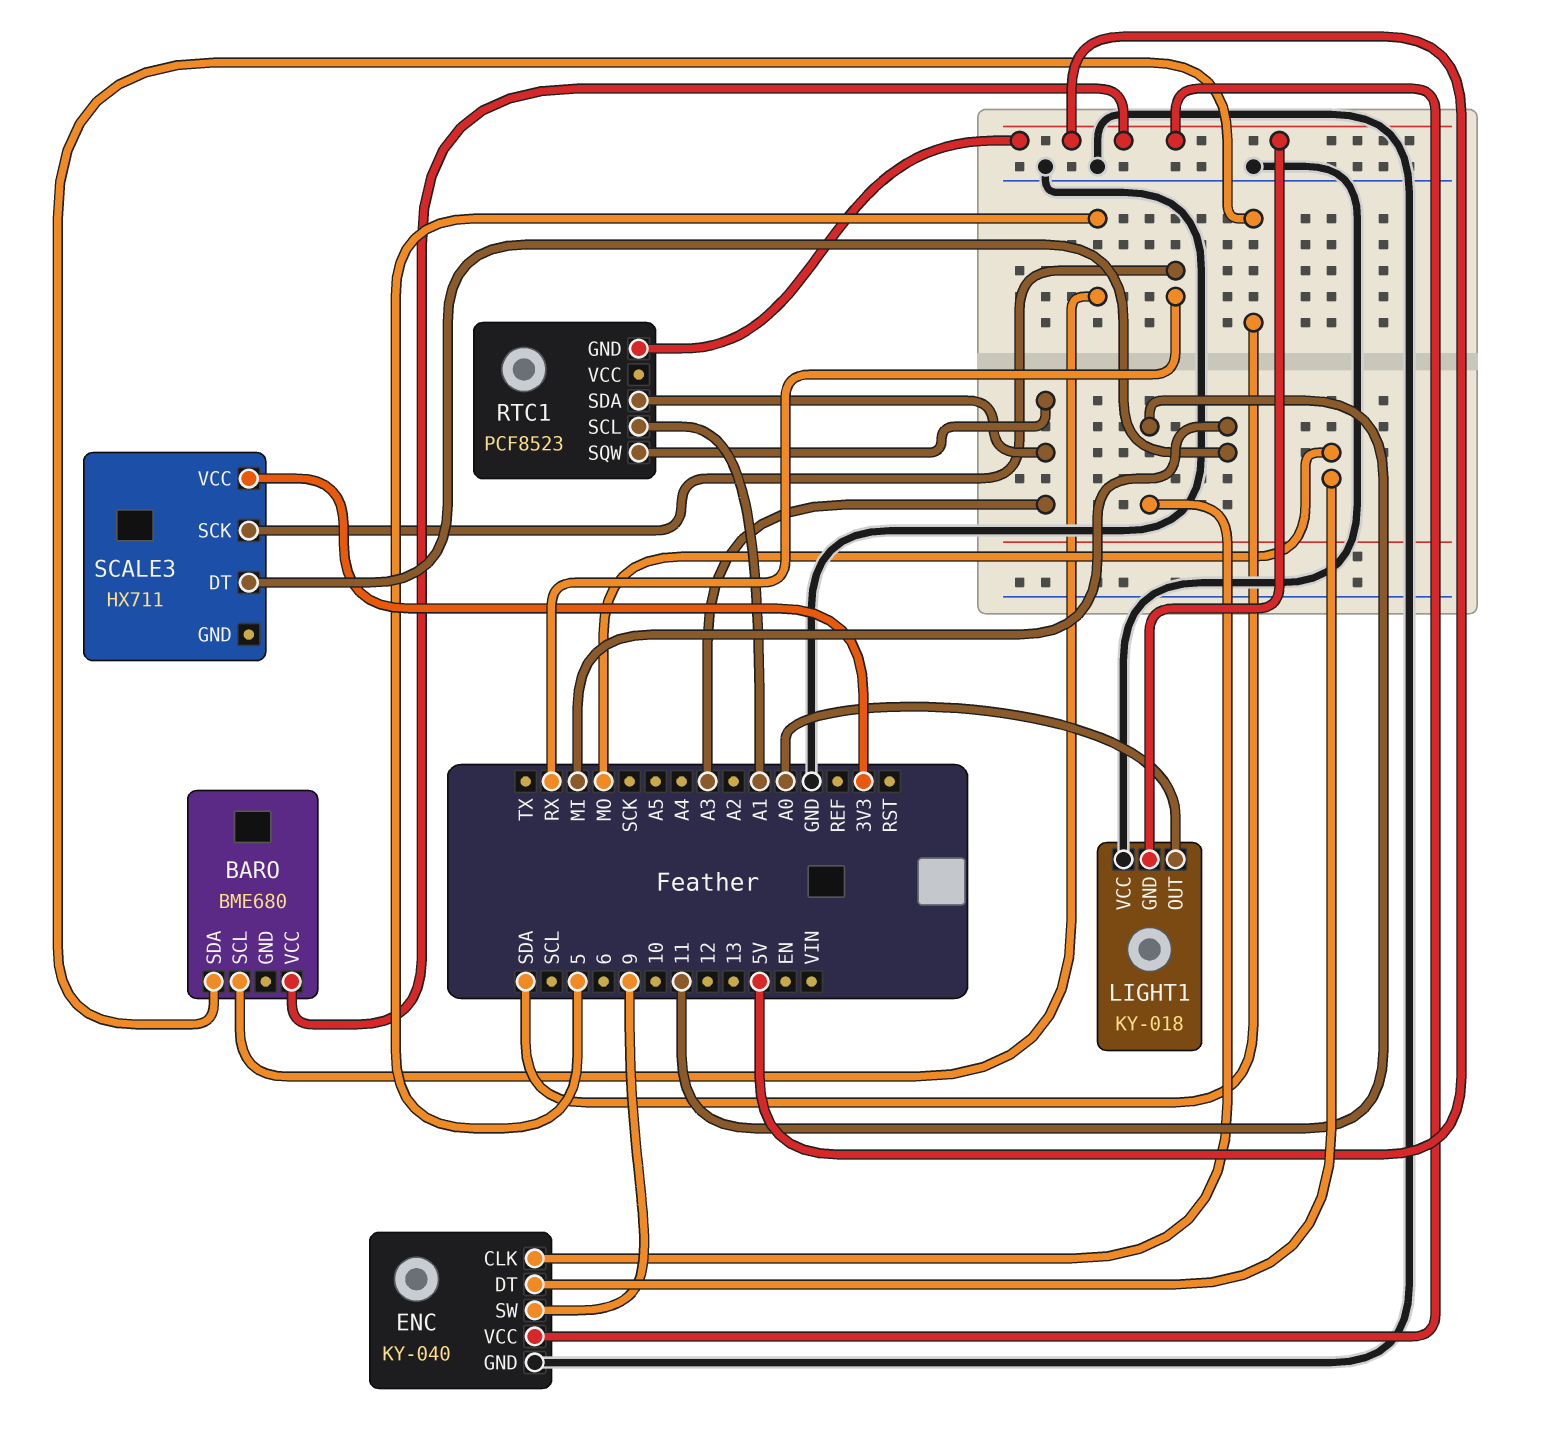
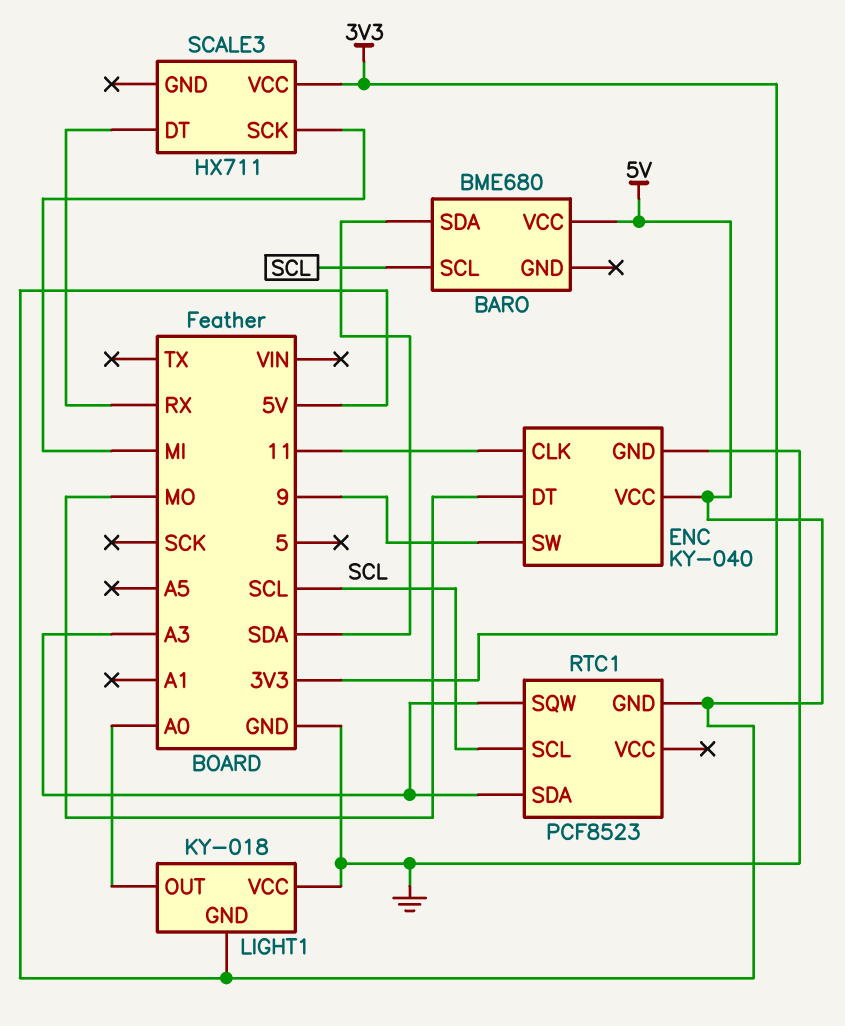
BARO pin SCL: 5 -> SCL
RTC1 pin SCL: A1 -> SCL
SCALE3 pin DT: MI -> RX
SCALE3 pin SCK: RX -> MI

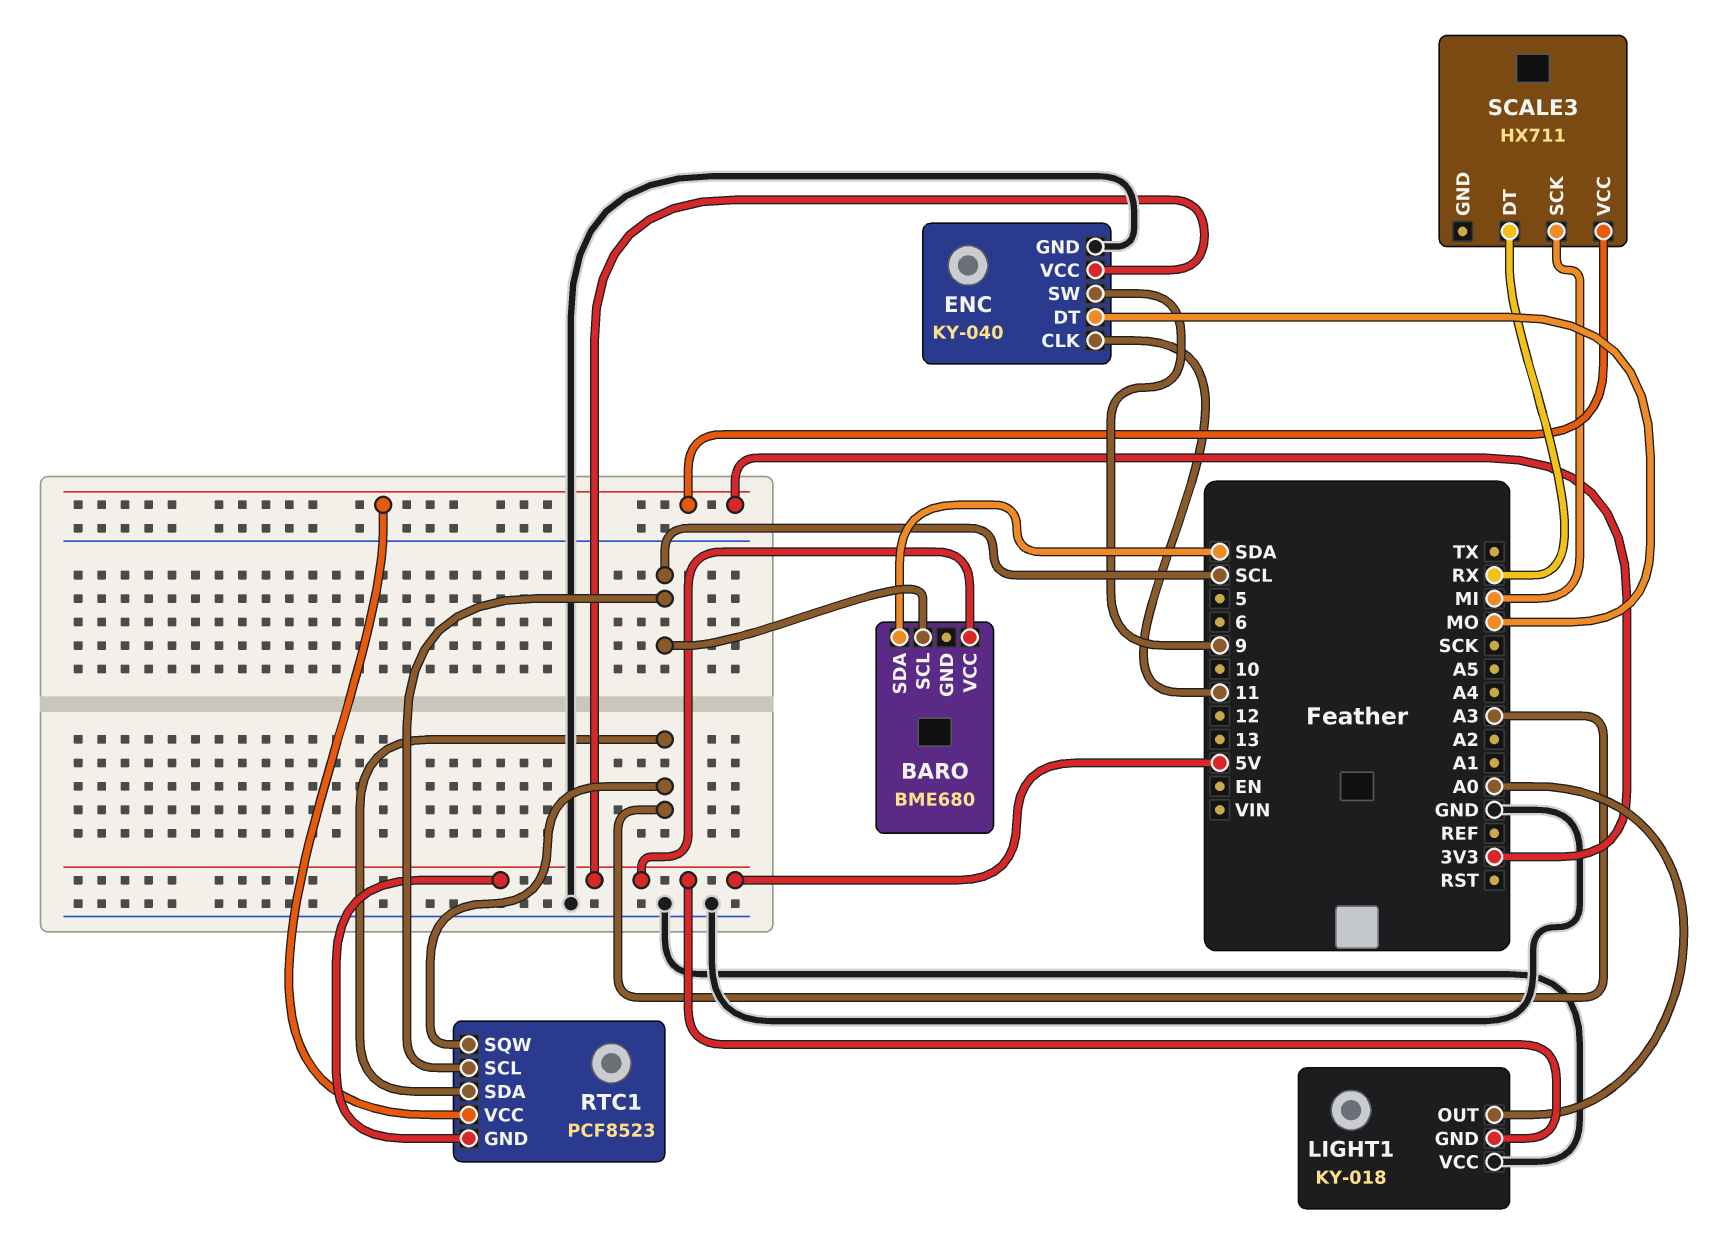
RTC1 pin VCC: none -> 3V3

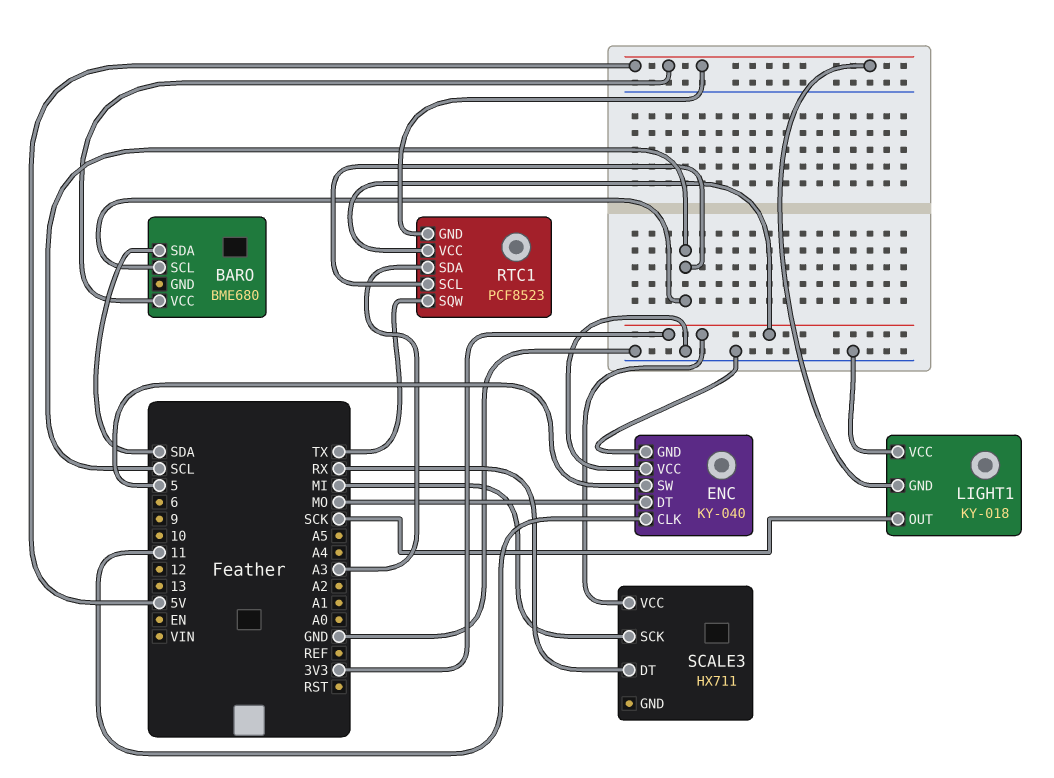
ENC pin SW: 9 -> 5
ENC pin VCC: 5V -> GND
LIGHT1 pin OUT: A0 -> SCK
RTC1 pin SQW: A3 -> TX

